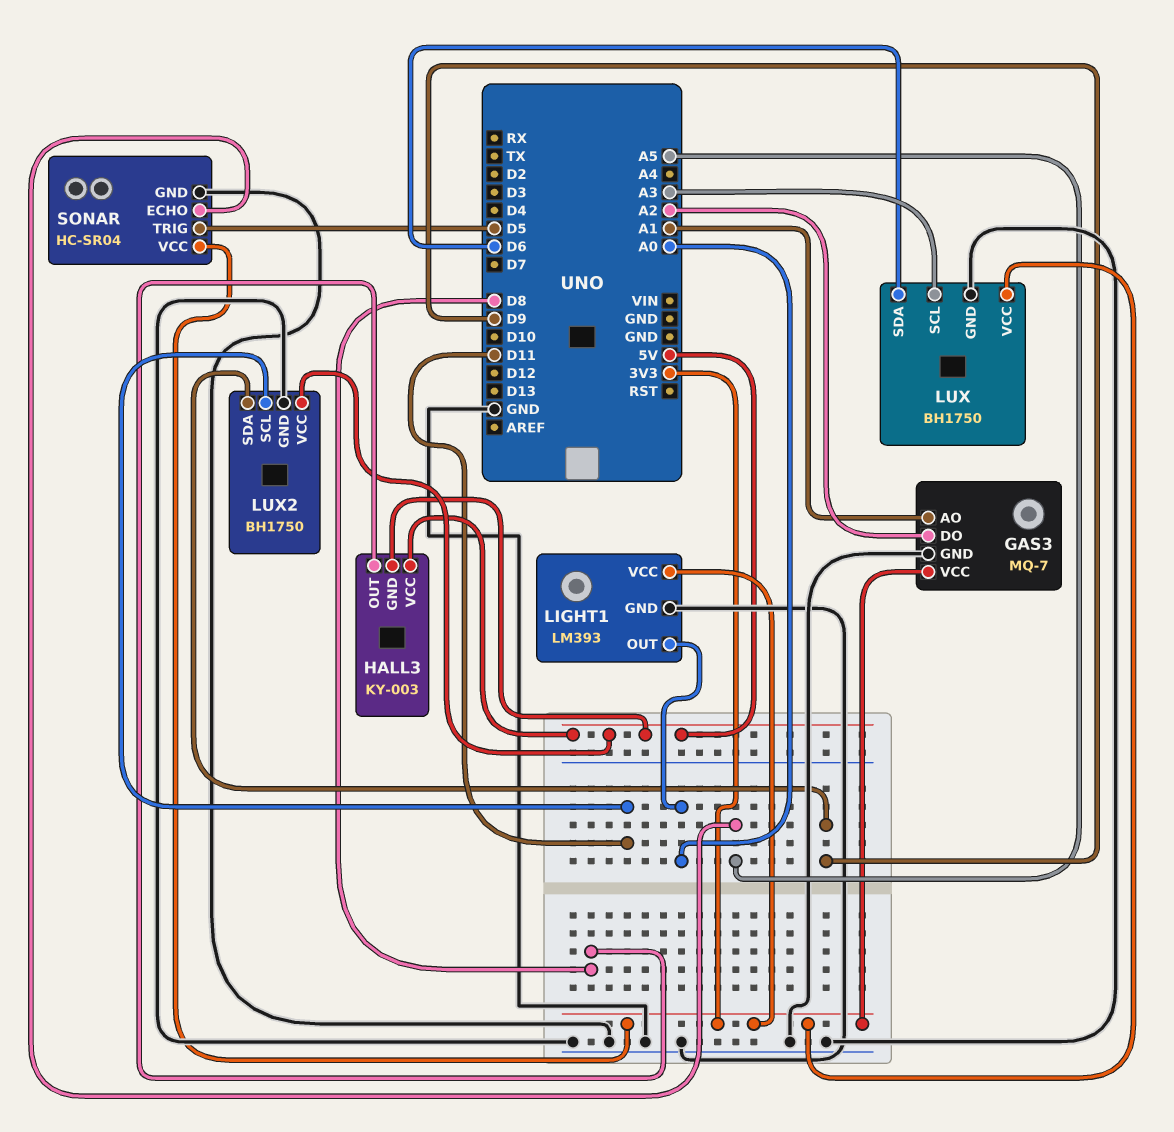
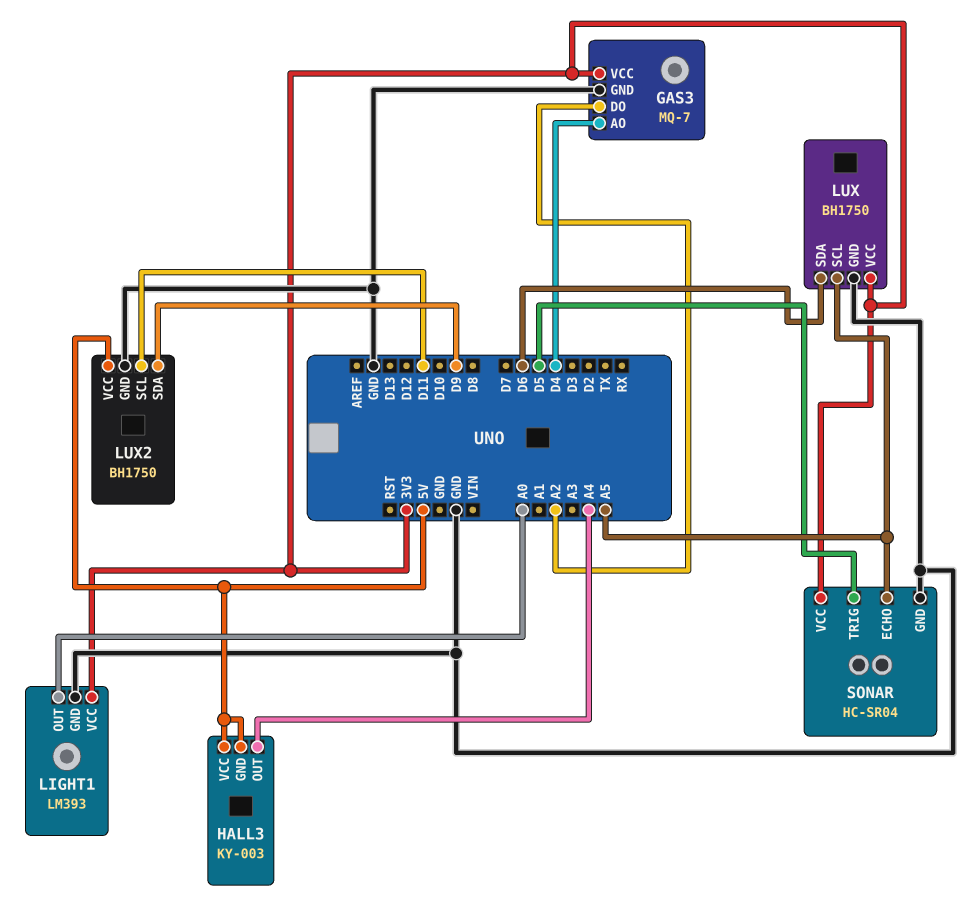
GAS3 pin AO: A1 -> D4
HALL3 pin OUT: D8 -> A4
LUX pin SCL: A3 -> A5

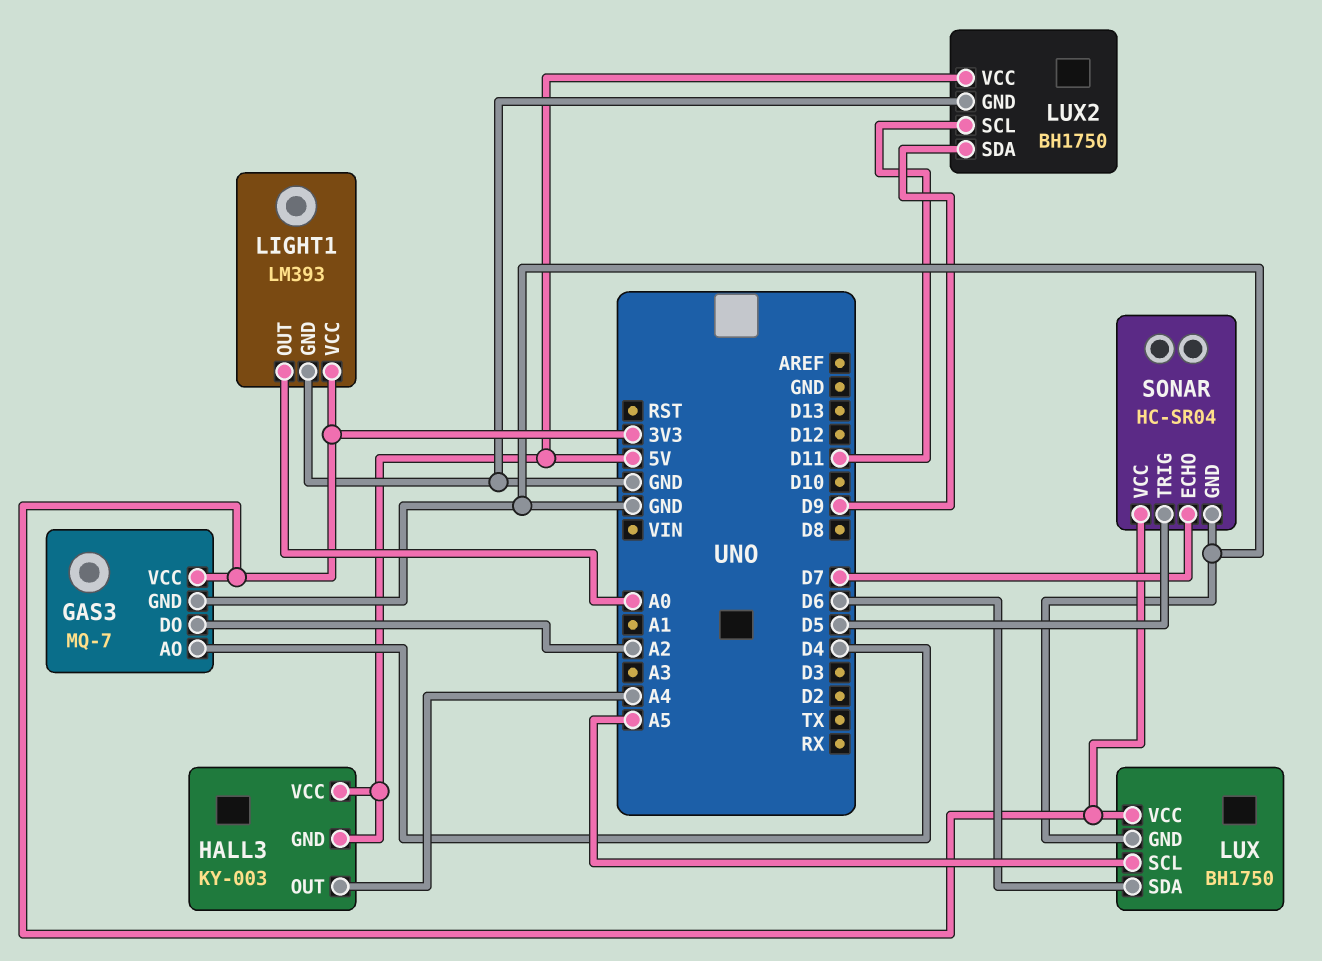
SONAR pin ECHO: A5 -> D7

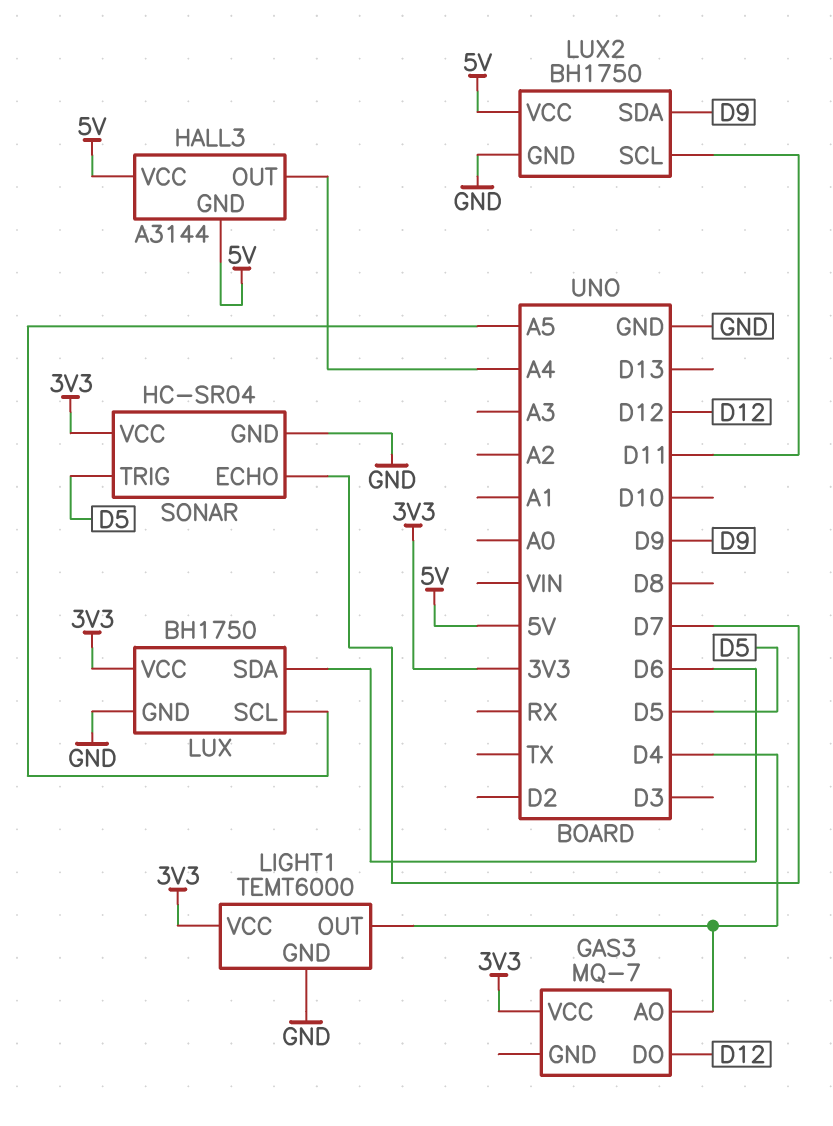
GAS3 pin DO: A2 -> D12
GAS3 pin GND: GND -> none
HALL3: KY-003 -> A3144
LIGHT1: LM393 -> TEMT6000
LIGHT1 pin OUT: A0 -> D4

